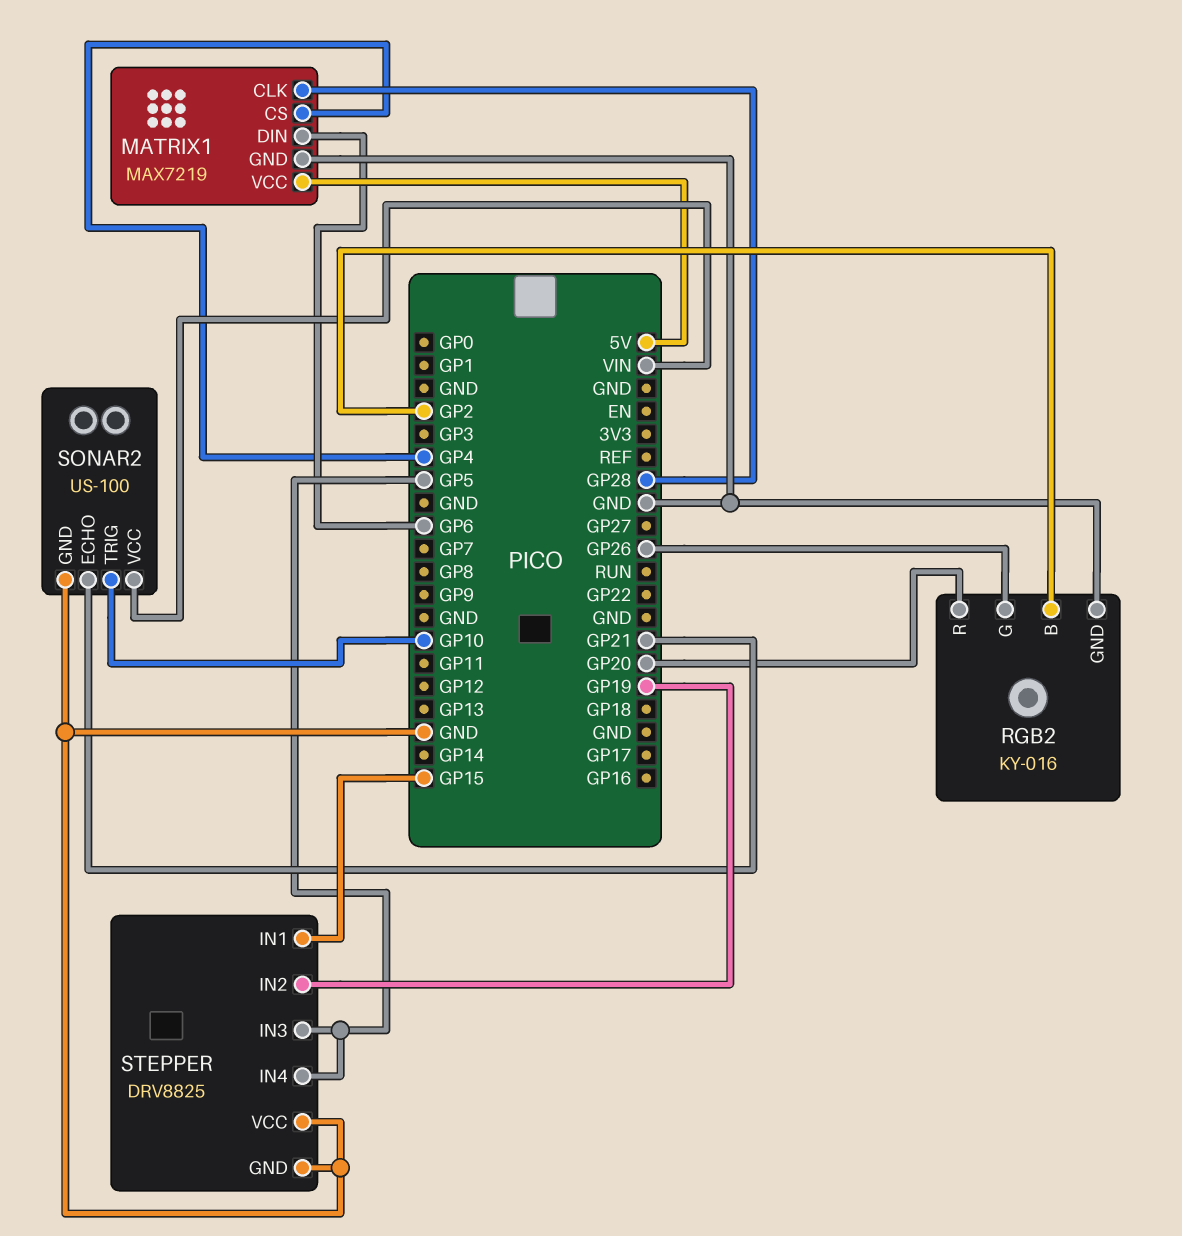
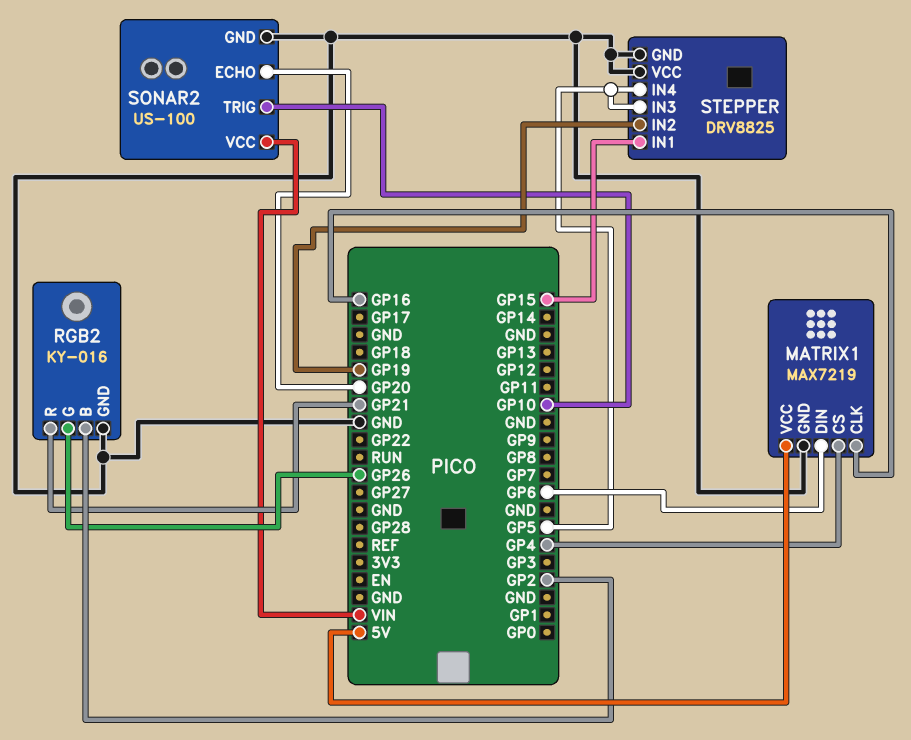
MATRIX1 pin CLK: GP28 -> GP16
RGB2 pin R: GP20 -> GP21
SONAR2 pin ECHO: GP21 -> GP20

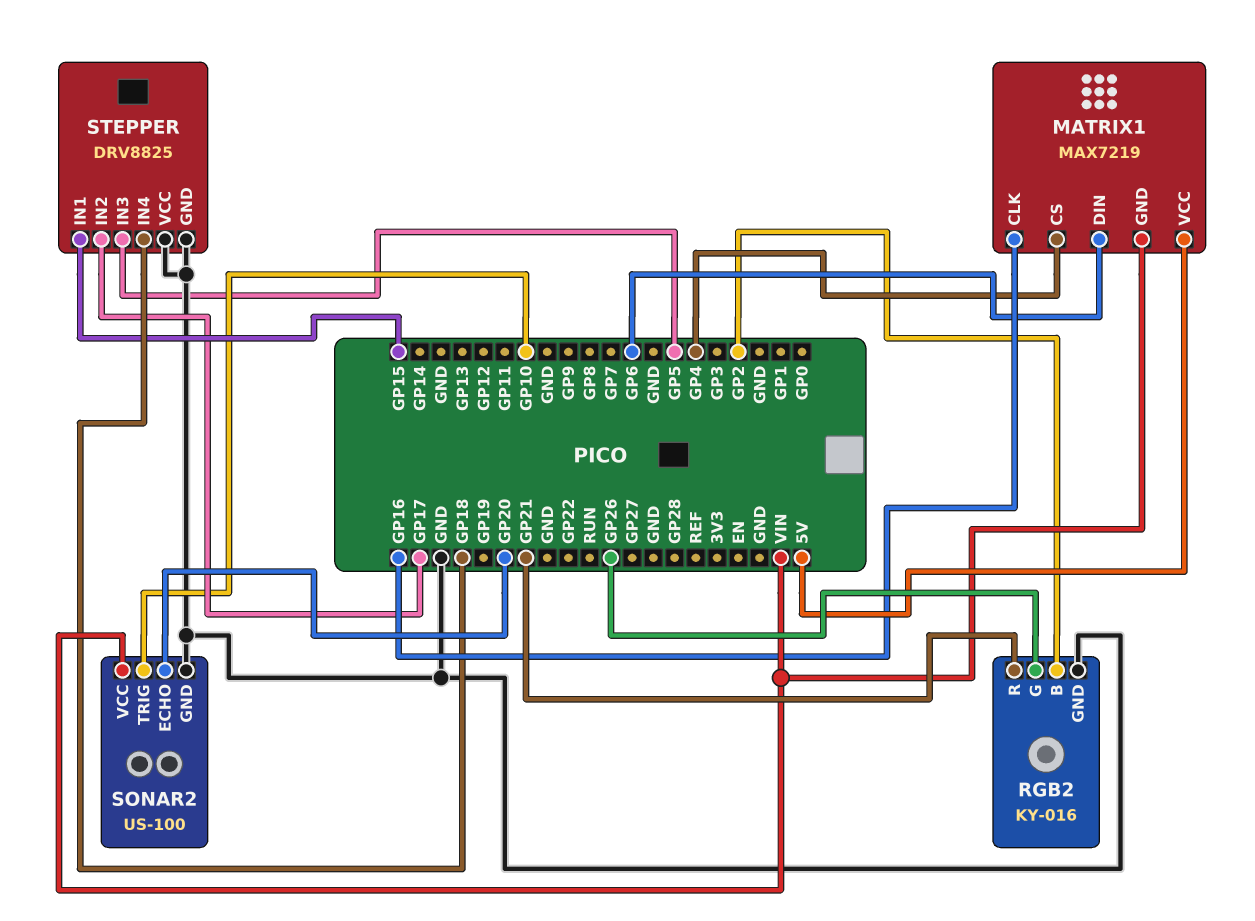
MATRIX1 pin GND: GND -> VIN
STEPPER pin IN2: GP19 -> GP17
STEPPER pin IN4: GP5 -> GP18

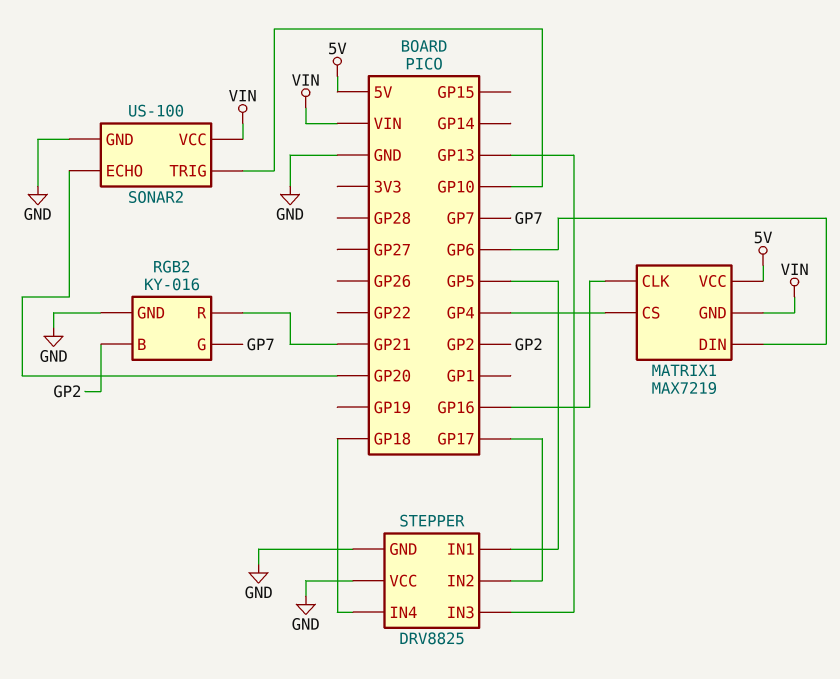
RGB2 pin G: GP26 -> GP7
STEPPER pin IN1: GP15 -> GP5
STEPPER pin IN3: GP5 -> GP13

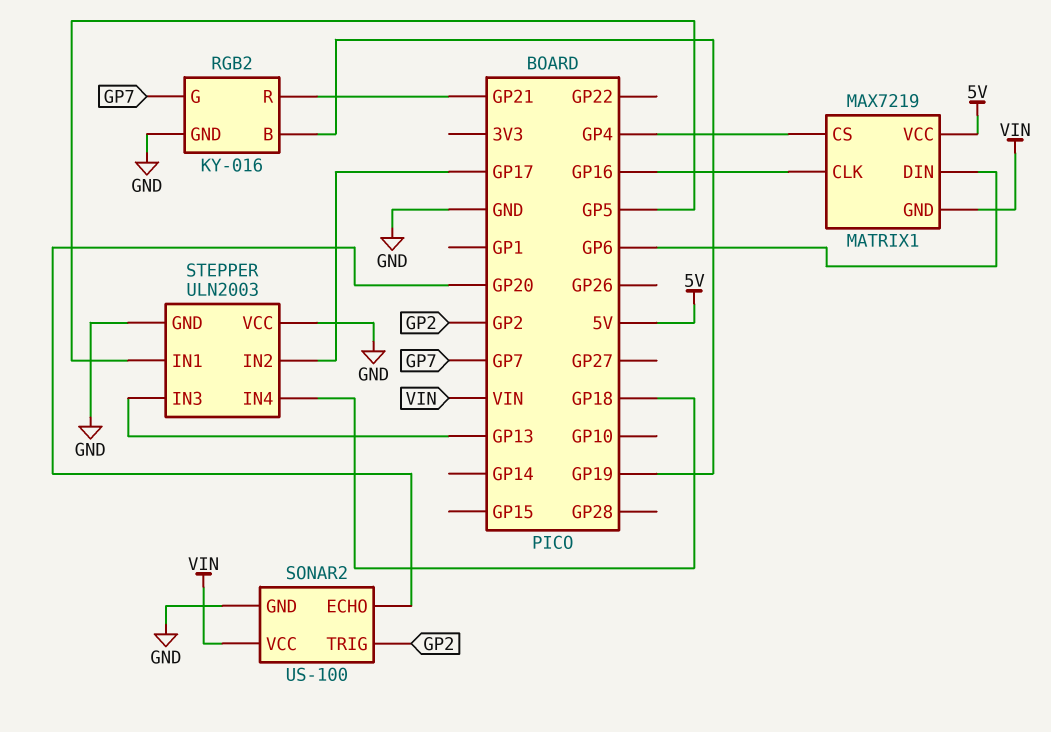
RGB2 pin B: GP2 -> GP19
SONAR2 pin TRIG: GP10 -> GP2
STEPPER: DRV8825 -> ULN2003

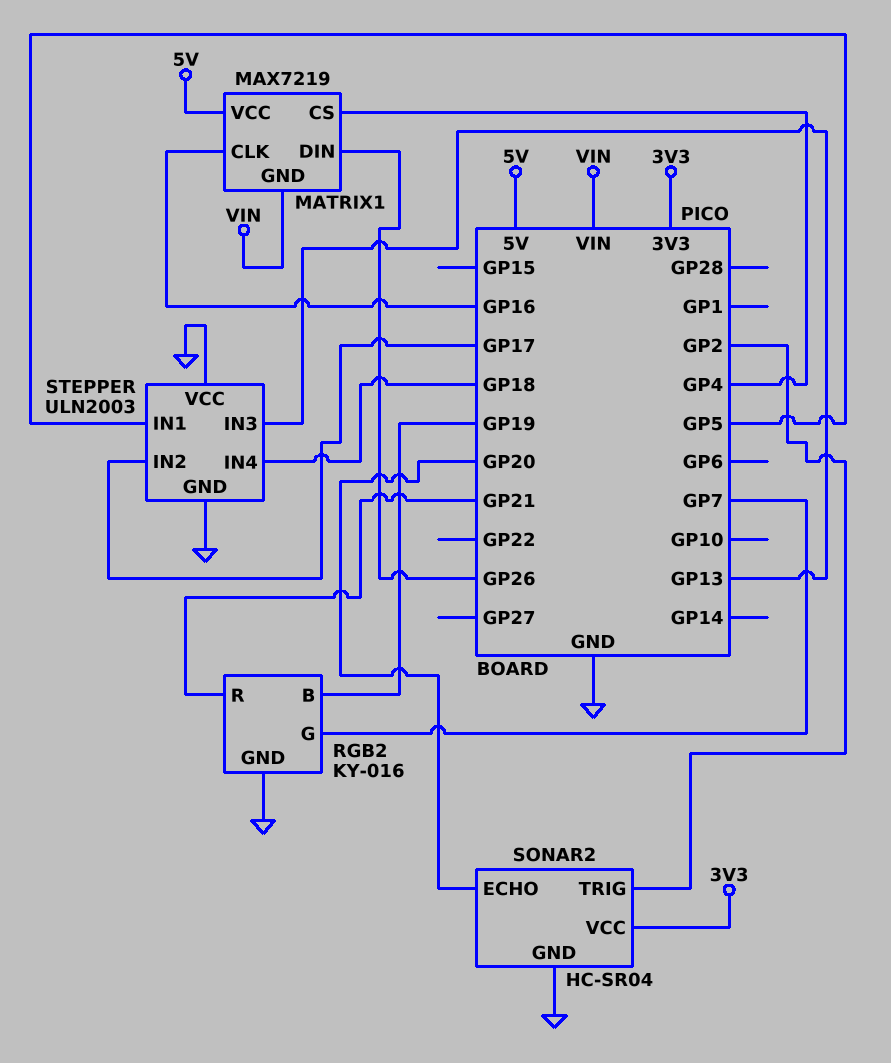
MATRIX1 pin DIN: GP6 -> GP26
SONAR2: US-100 -> HC-SR04
SONAR2 pin VCC: VIN -> 3V3

